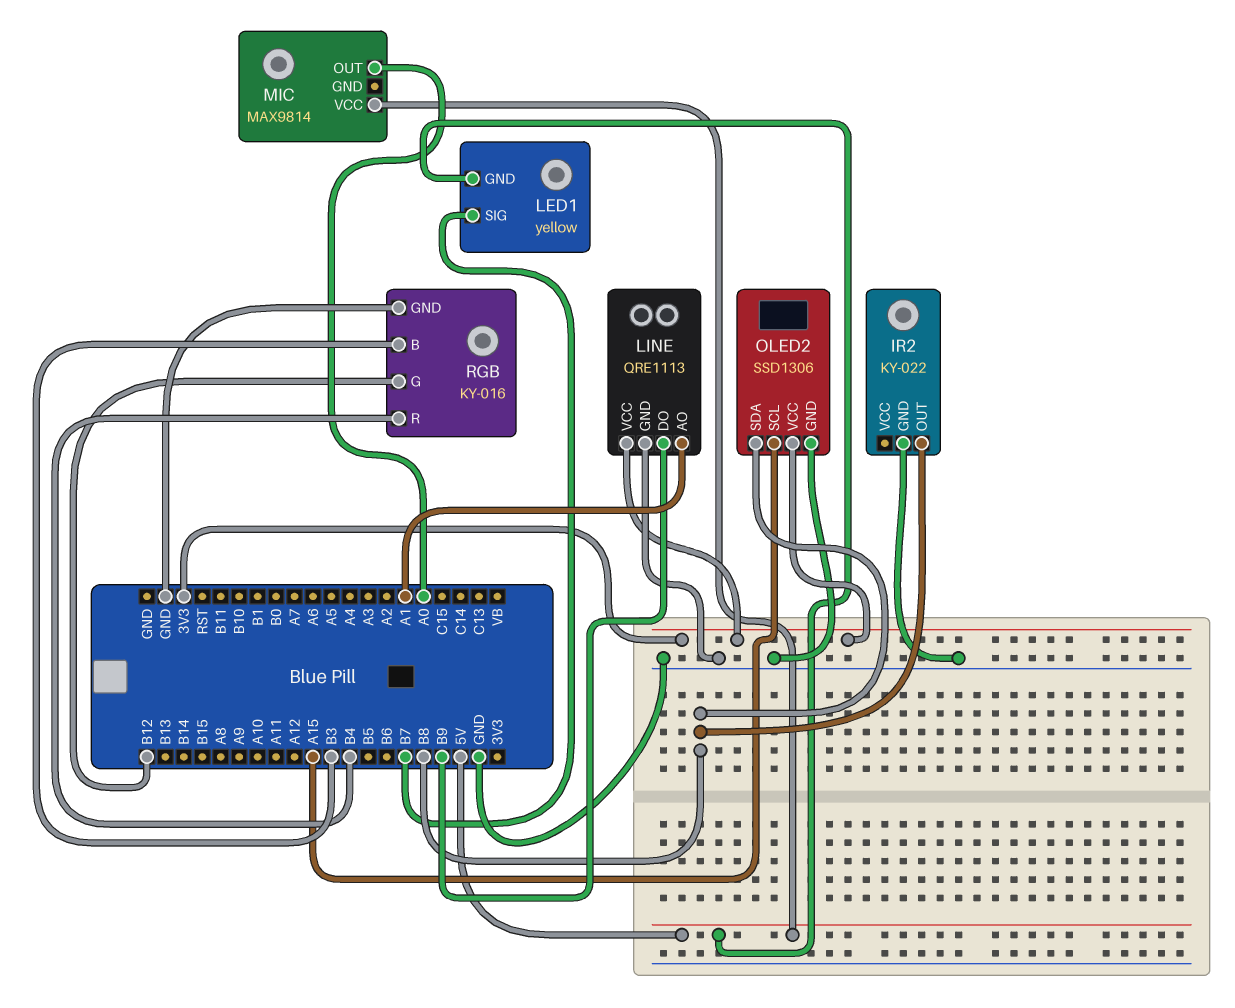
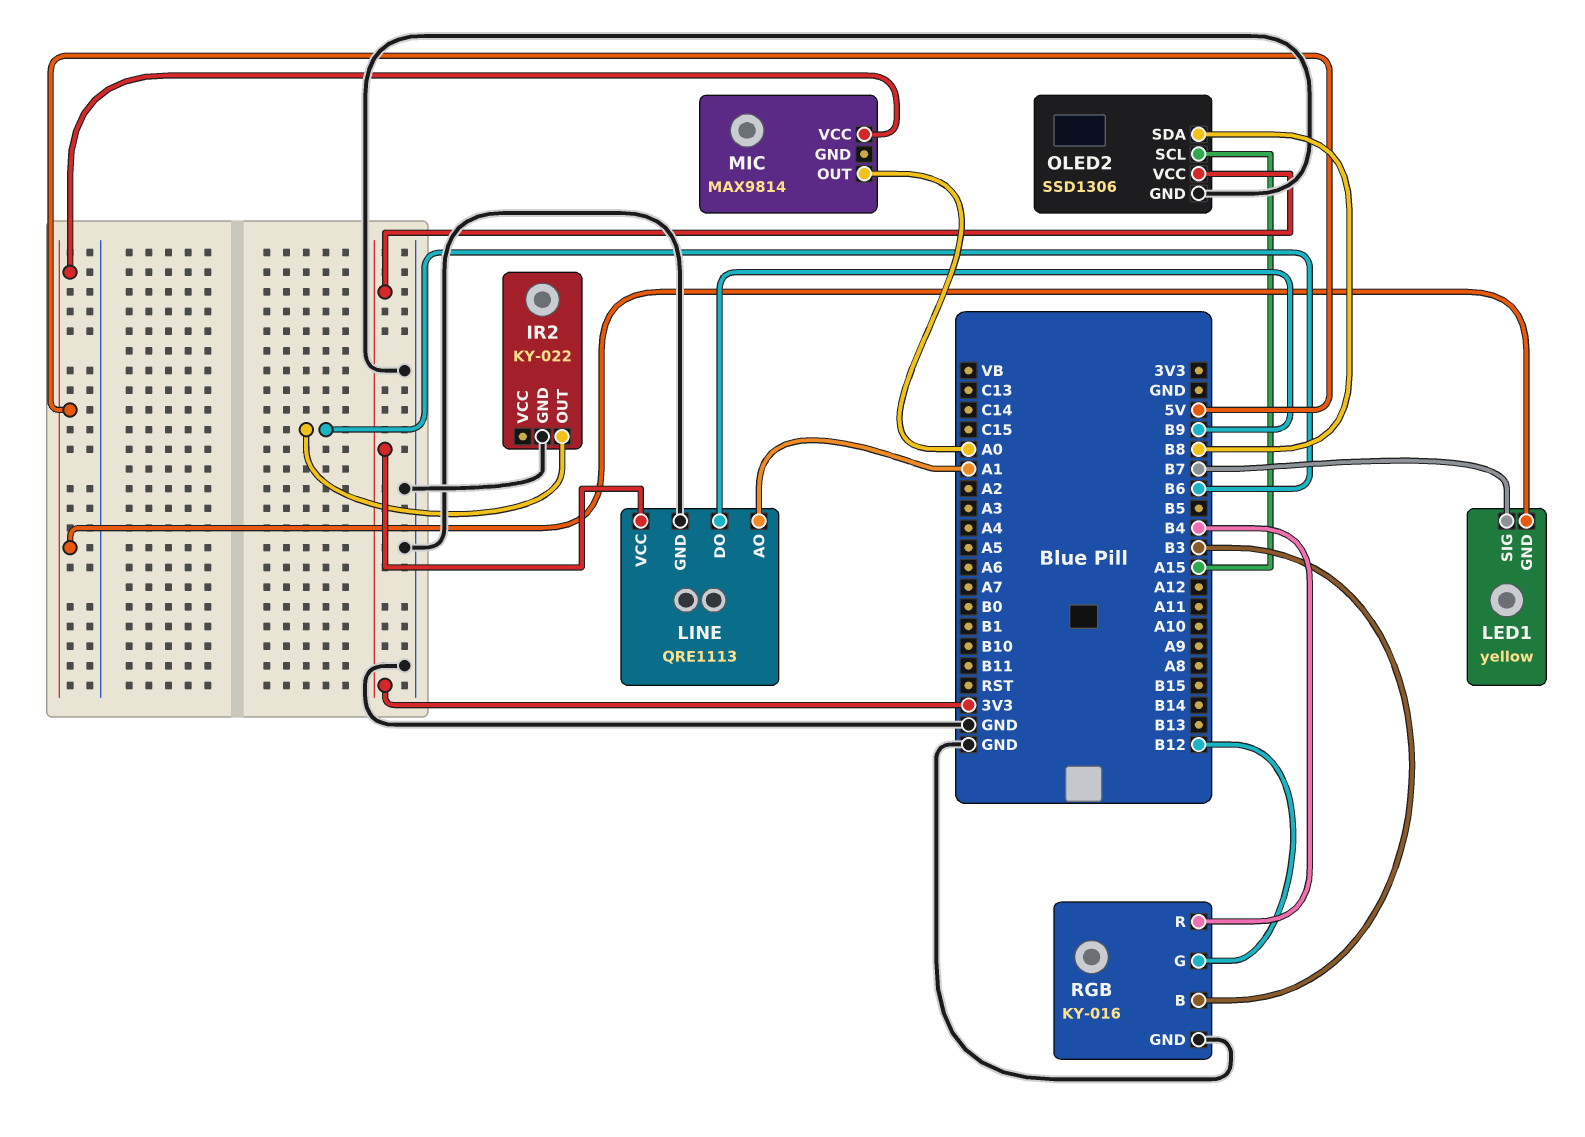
IR2 pin OUT: B8 -> B6

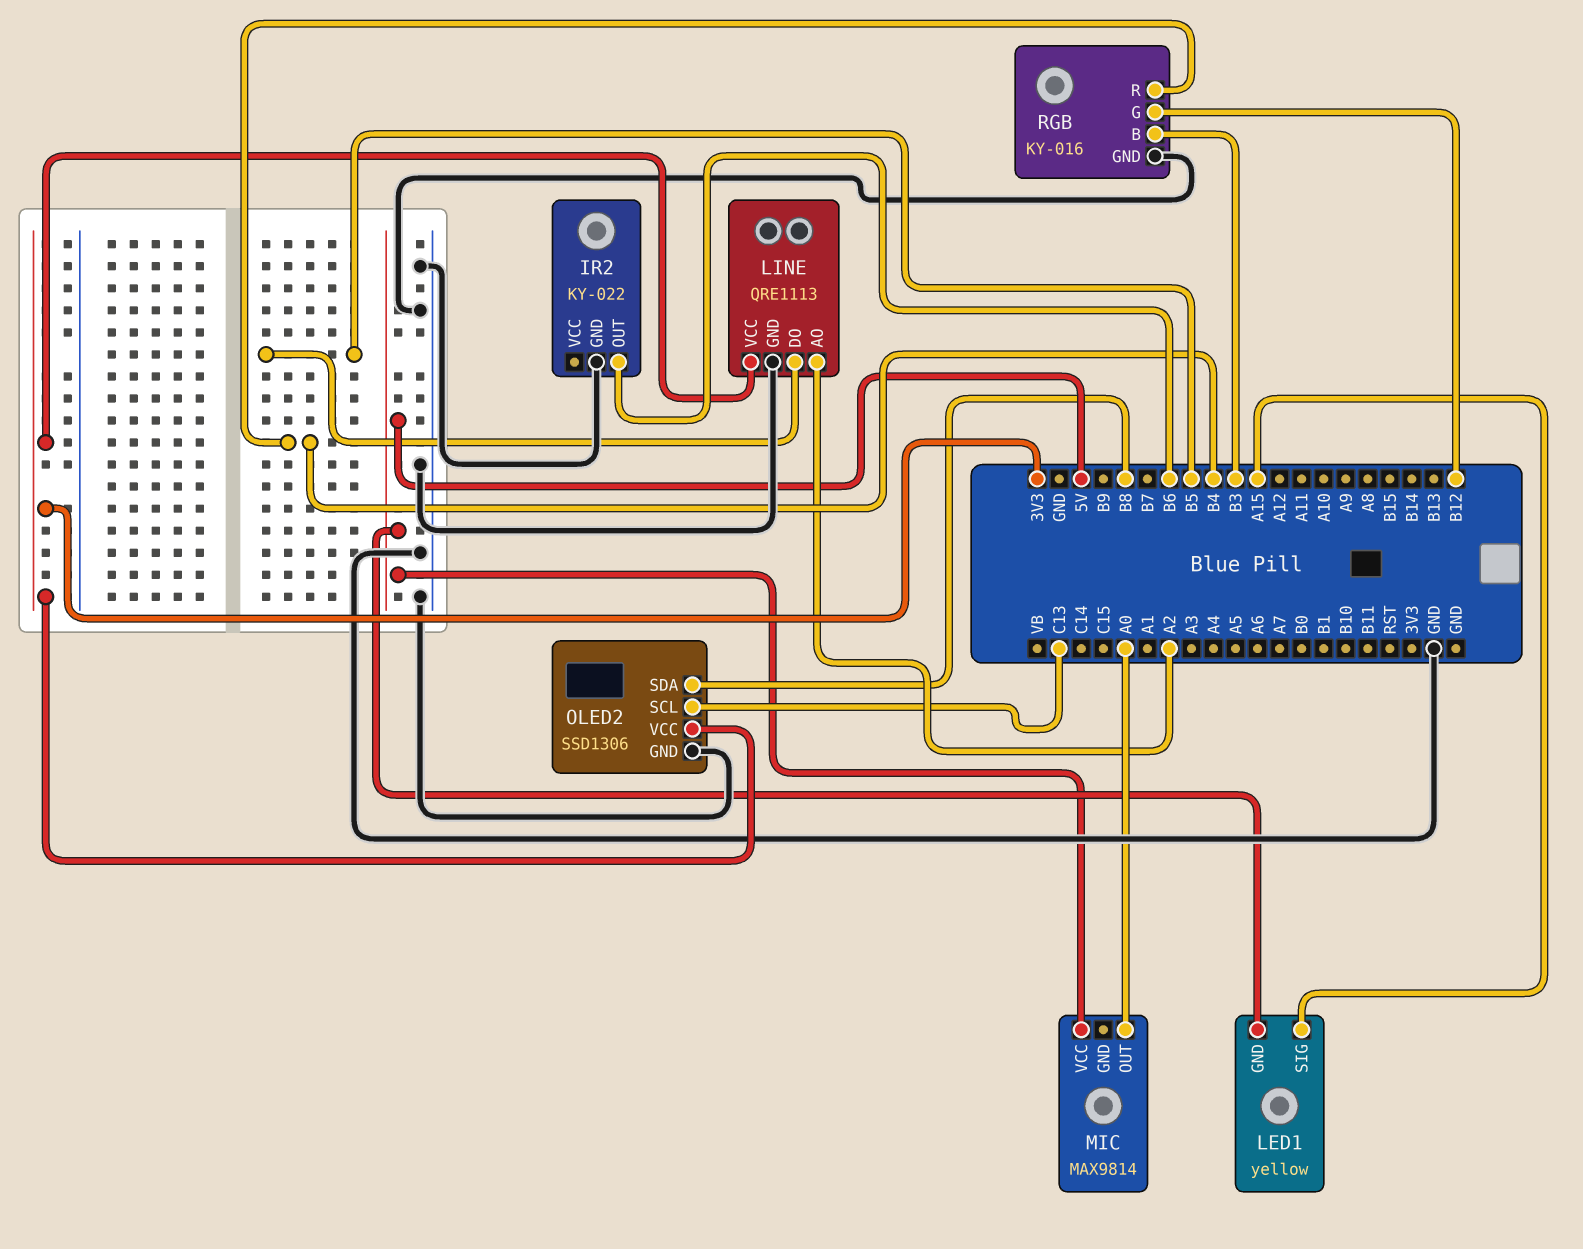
LED1 pin SIG: B7 -> A15
LINE pin AO: A1 -> A2
LINE pin DO: B9 -> B5
OLED2 pin SCL: A15 -> C13

